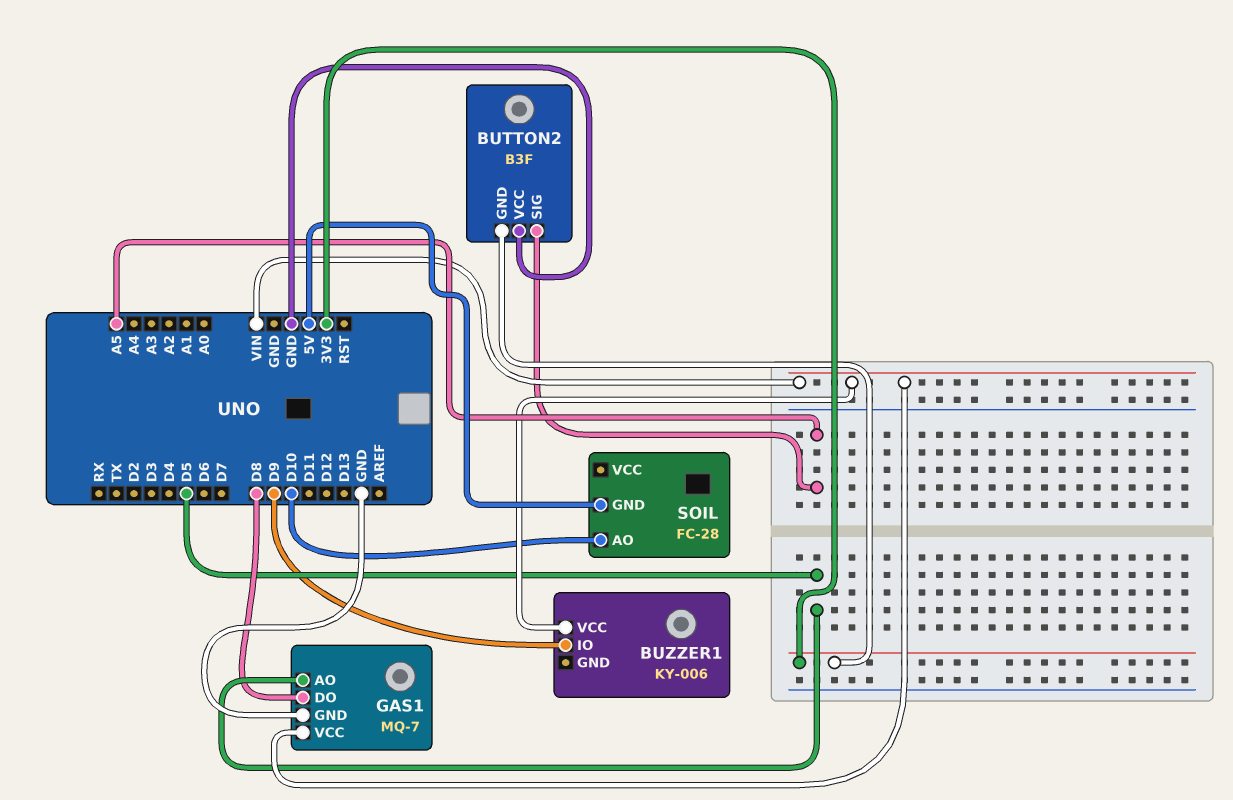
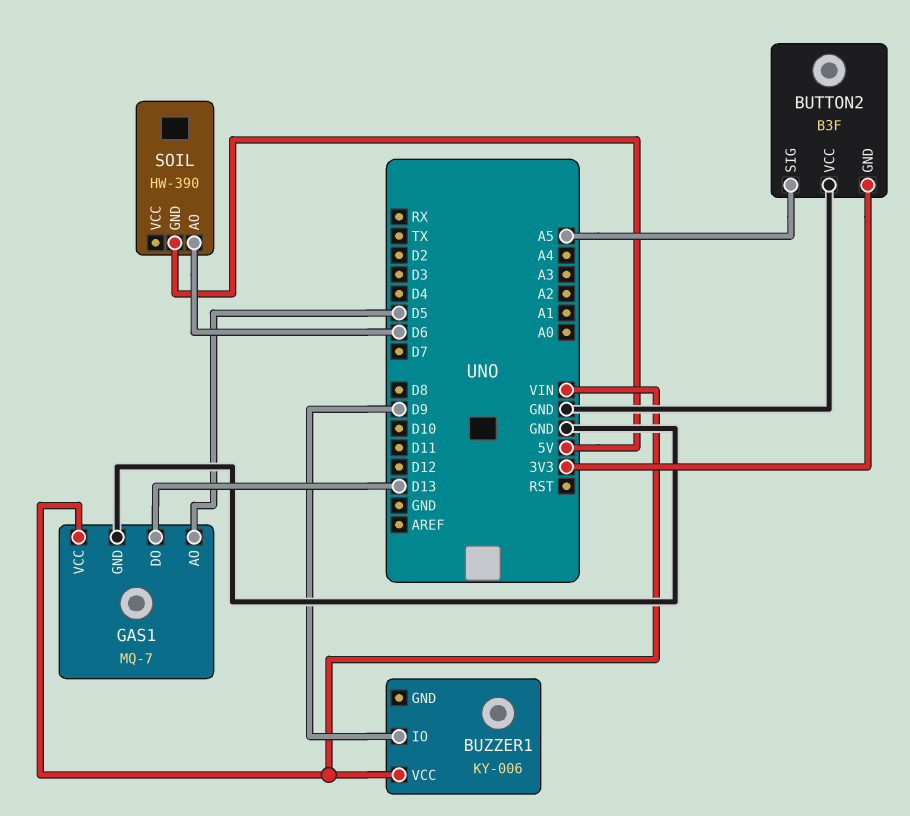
GAS1 pin DO: D8 -> D13
SOIL: FC-28 -> HW-390
SOIL pin AO: D10 -> D6

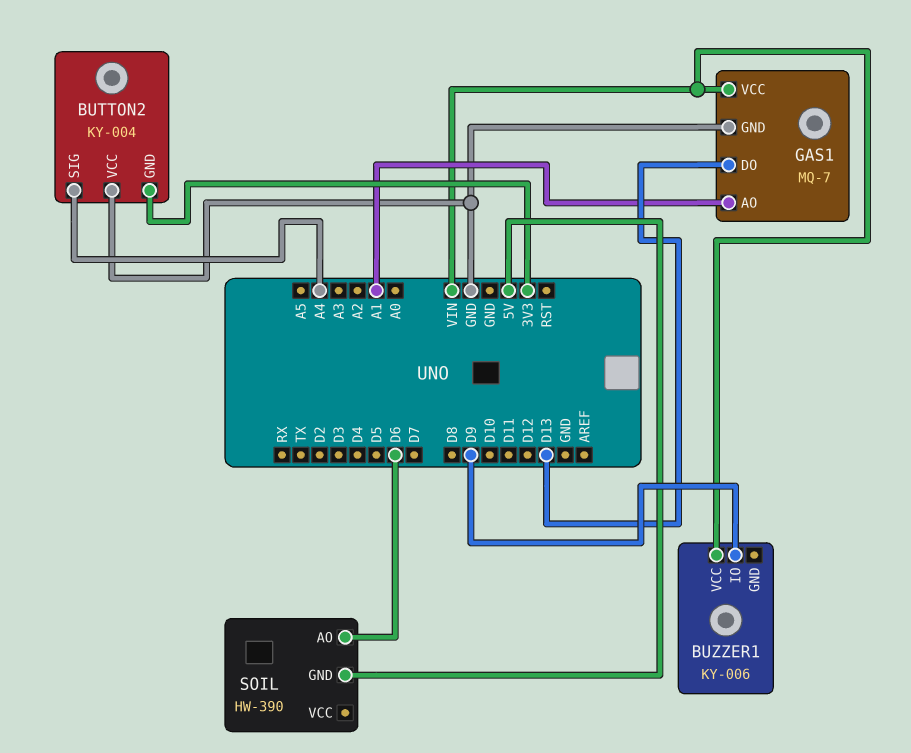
BUTTON2: B3F -> KY-004
BUTTON2 pin SIG: A5 -> A4
GAS1 pin AO: D5 -> A1

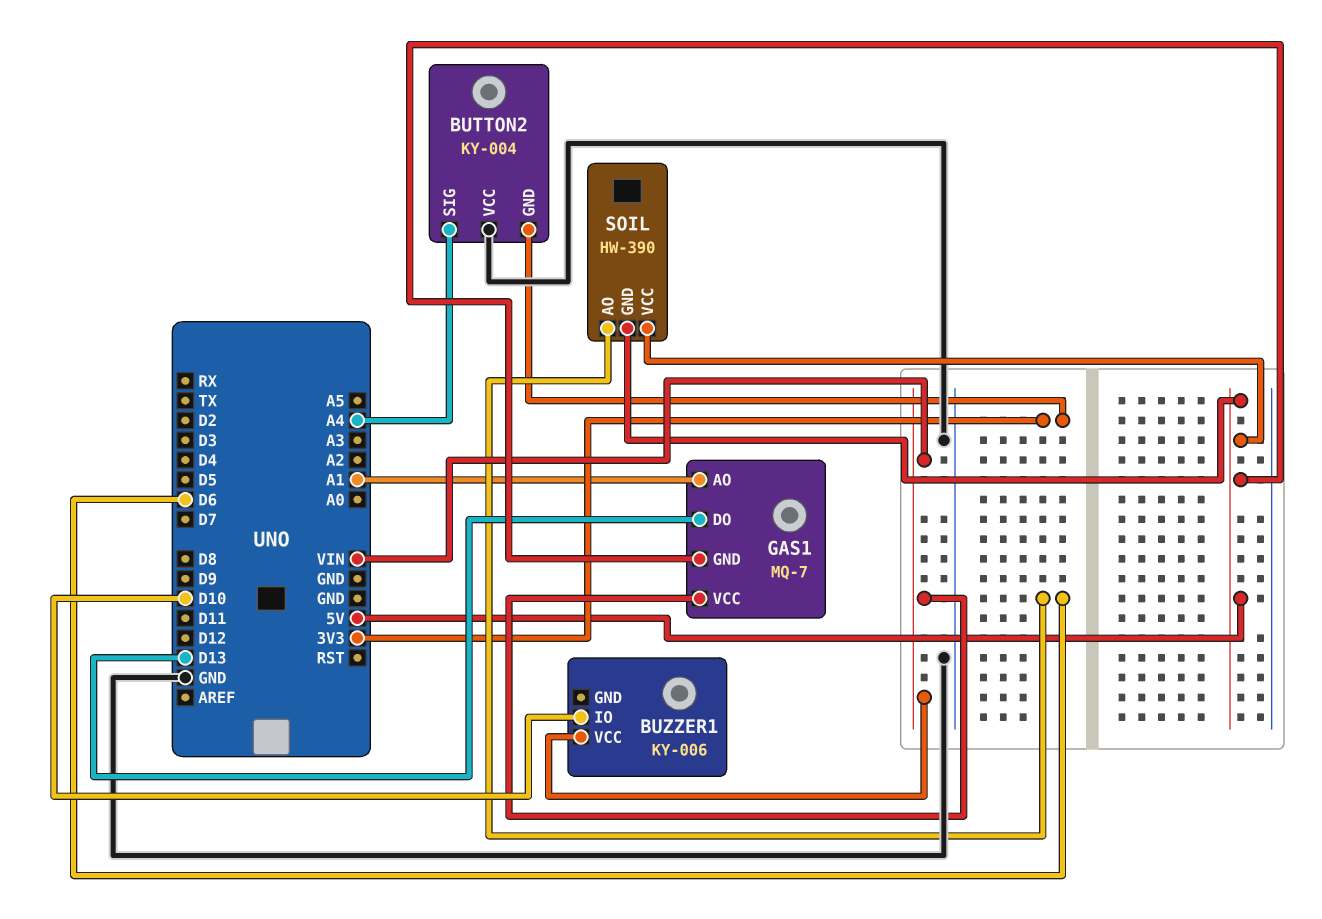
BUZZER1 pin IO: D9 -> D10
GAS1 pin GND: GND -> 5V
SOIL pin VCC: none -> 5V

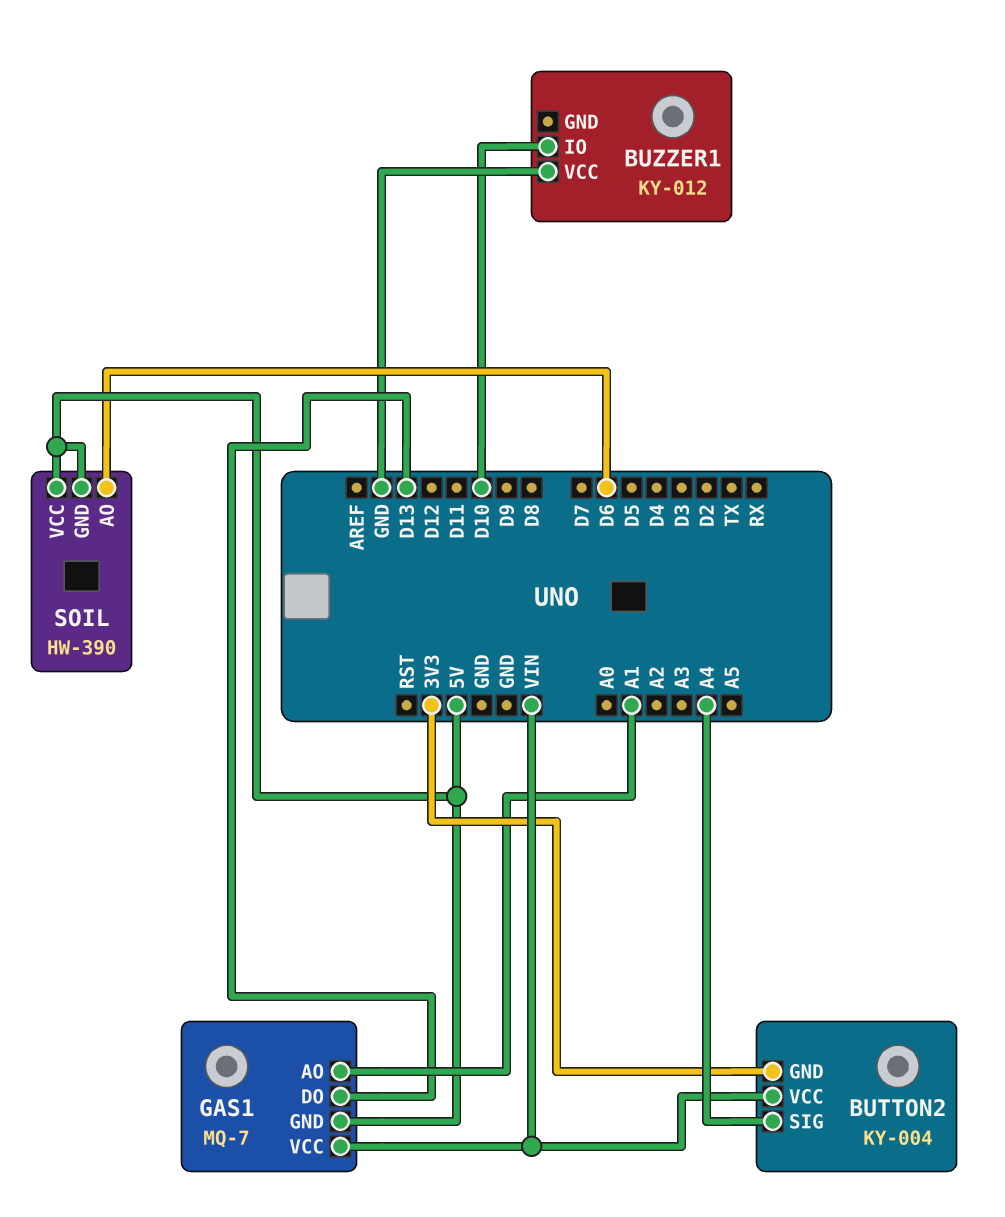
BUTTON2 pin VCC: GND -> VIN
BUZZER1: KY-006 -> KY-012
BUZZER1 pin VCC: VIN -> GND

